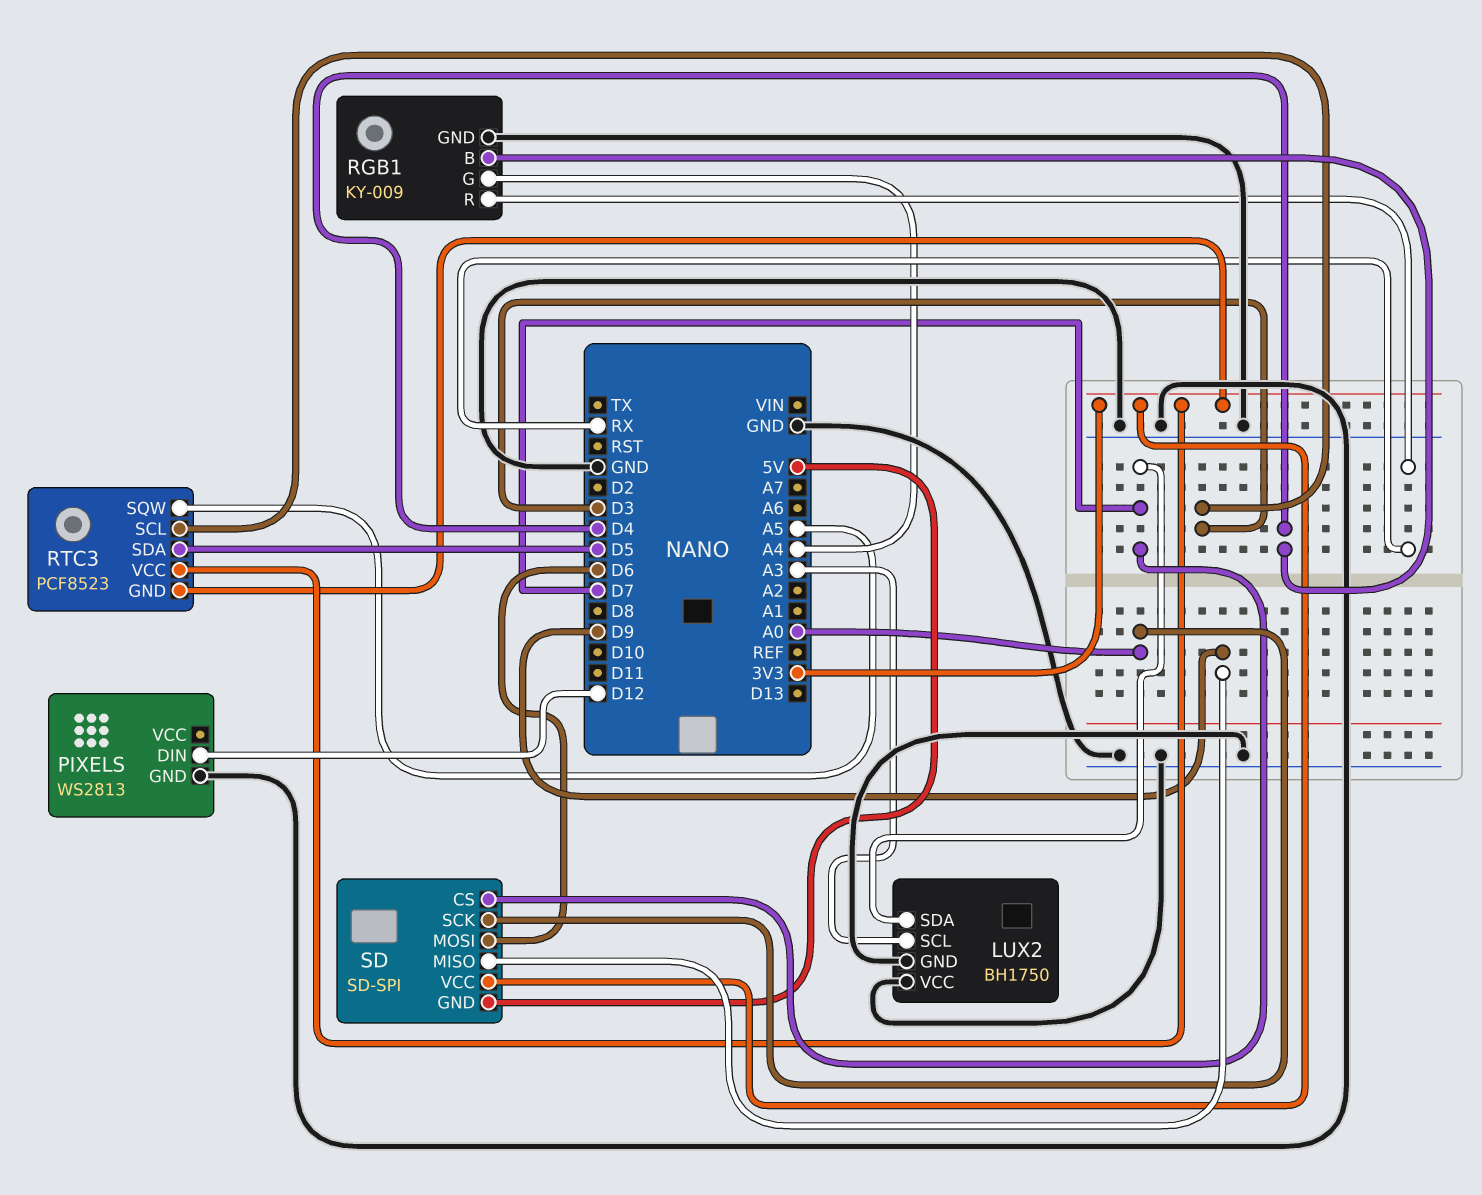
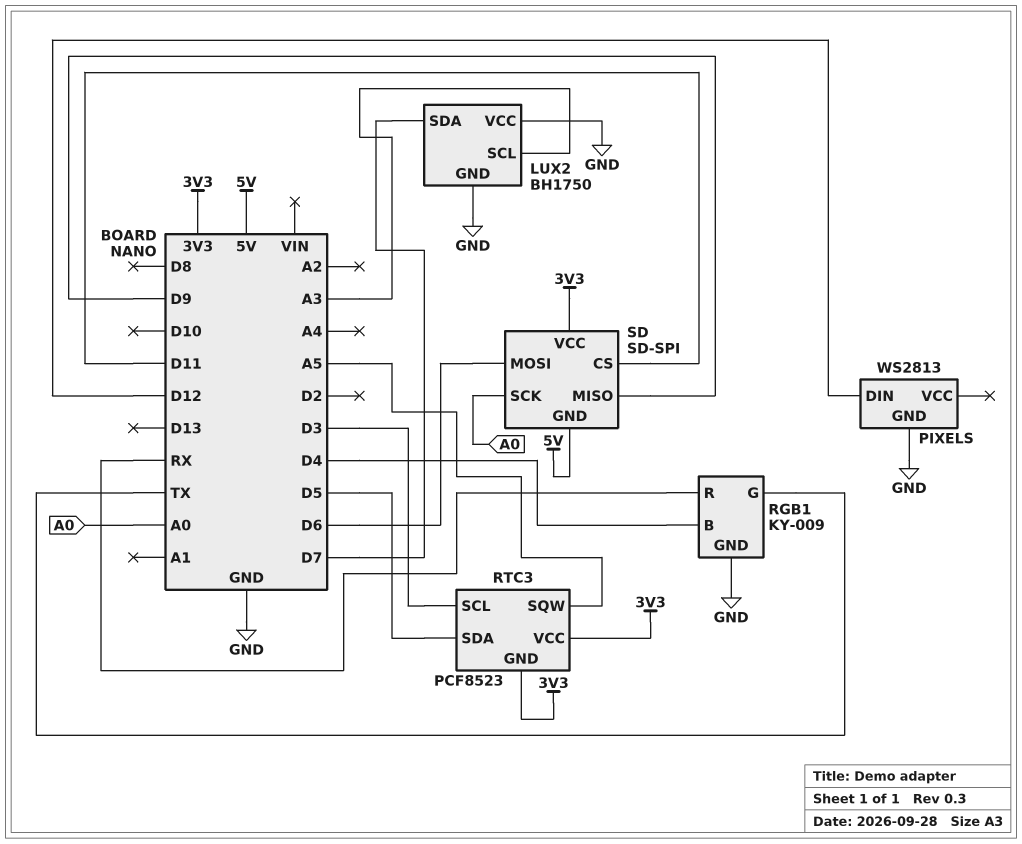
RGB1 pin G: A4 -> TX
SD pin CS: D7 -> D11

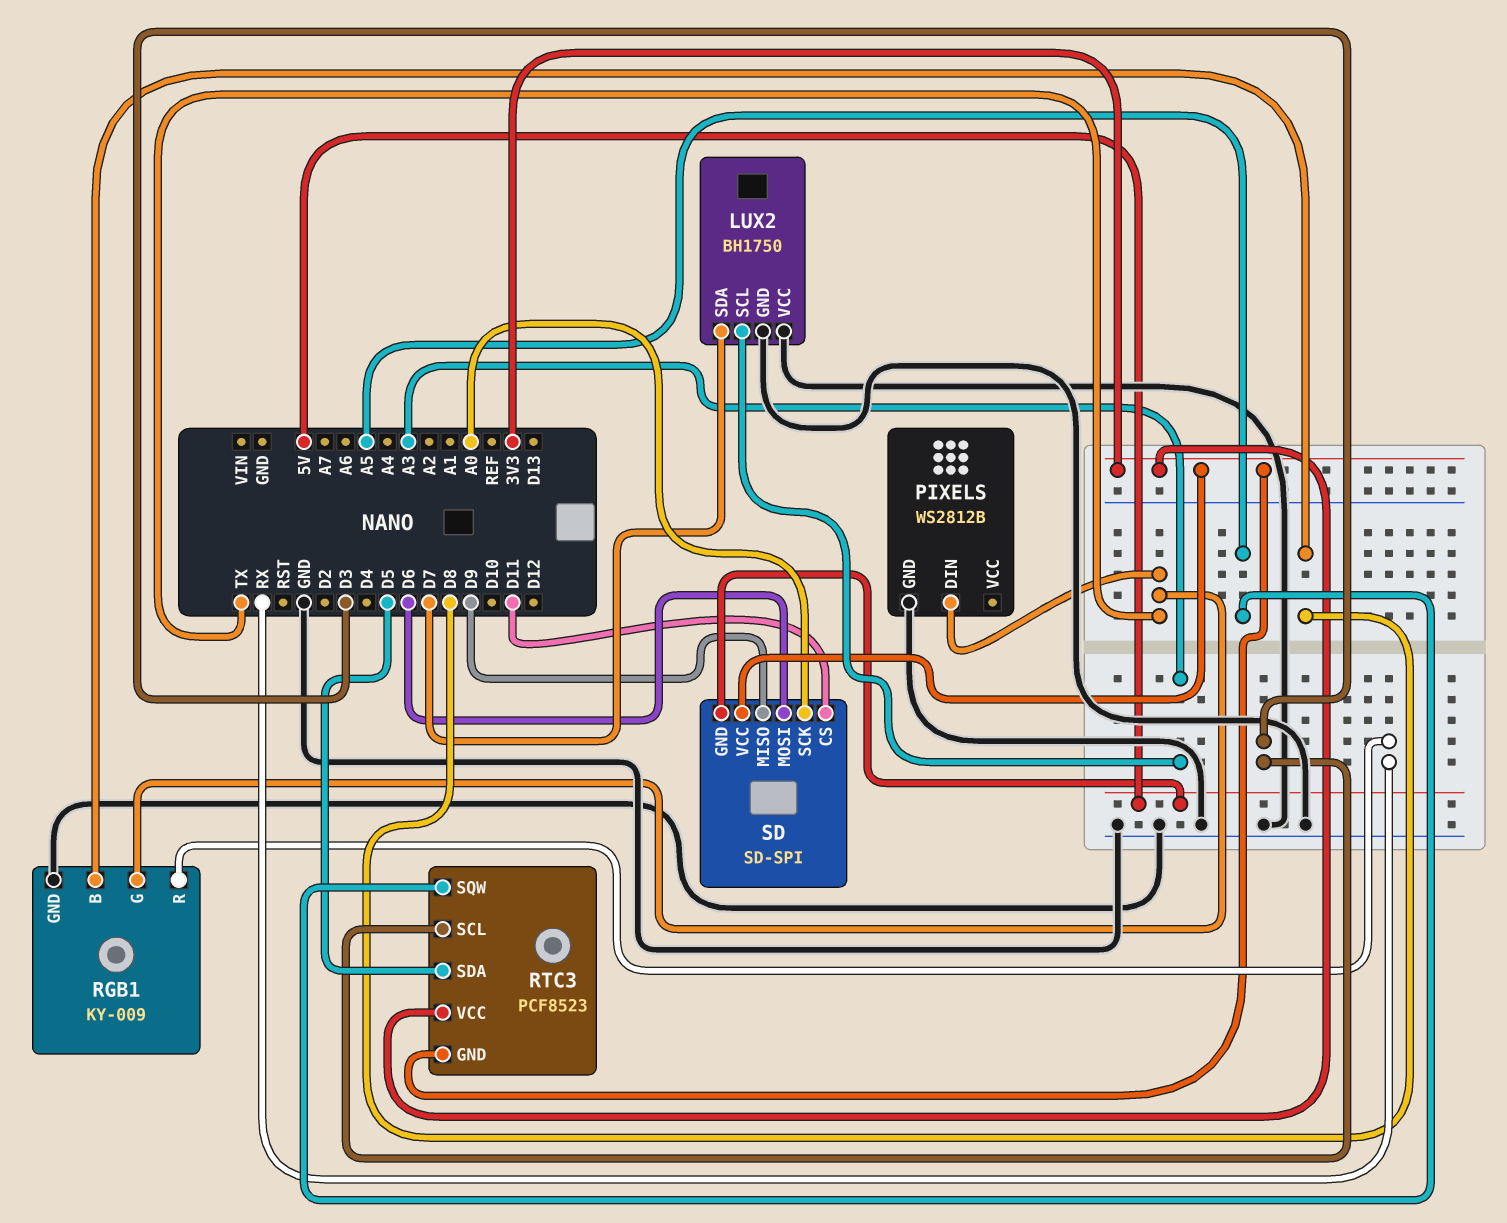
PIXELS: WS2813 -> WS2812B
PIXELS pin DIN: D12 -> TX
RGB1 pin B: D4 -> D8

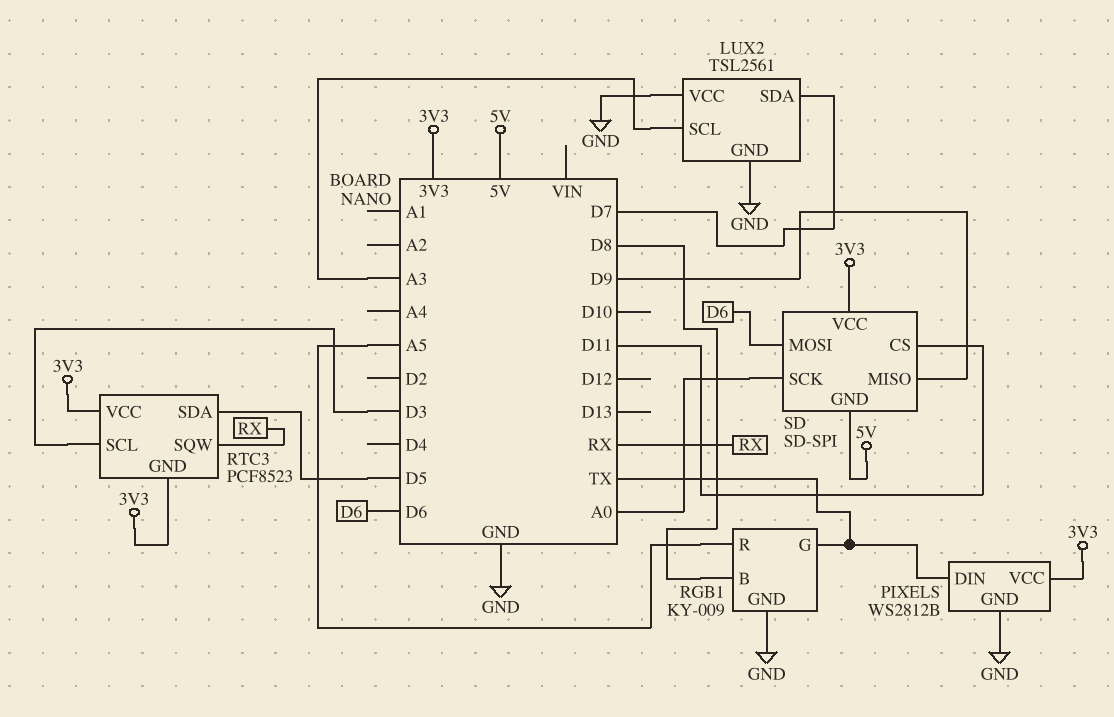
LUX2: BH1750 -> TSL2561
PIXELS pin VCC: none -> 3V3
RGB1 pin R: RX -> A5
RTC3 pin SQW: A5 -> RX

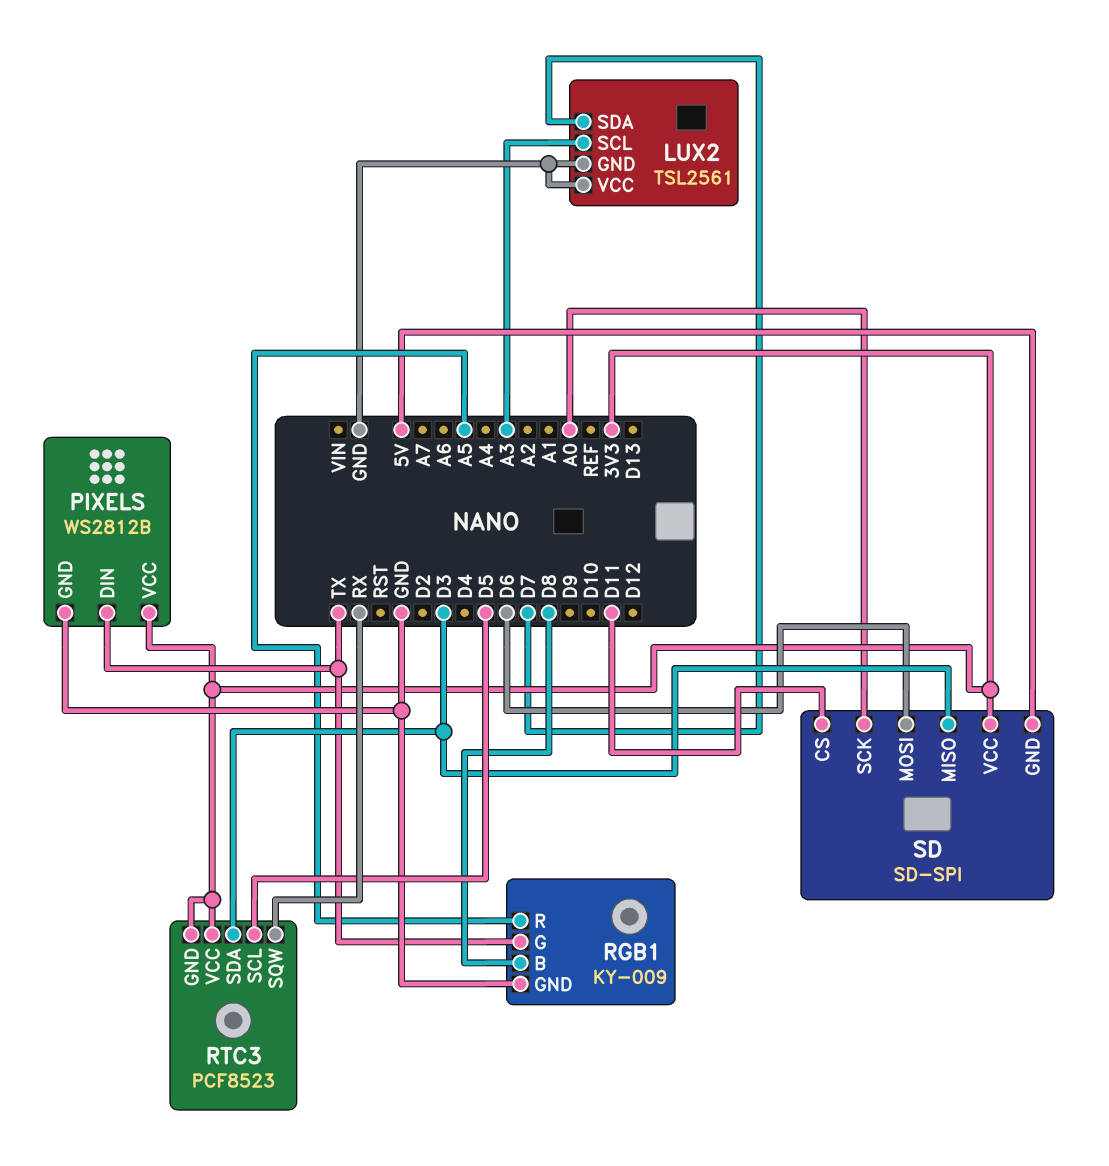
RTC3 pin SCL: D3 -> D5
RTC3 pin SDA: D5 -> D3
SD pin MISO: D9 -> D3

